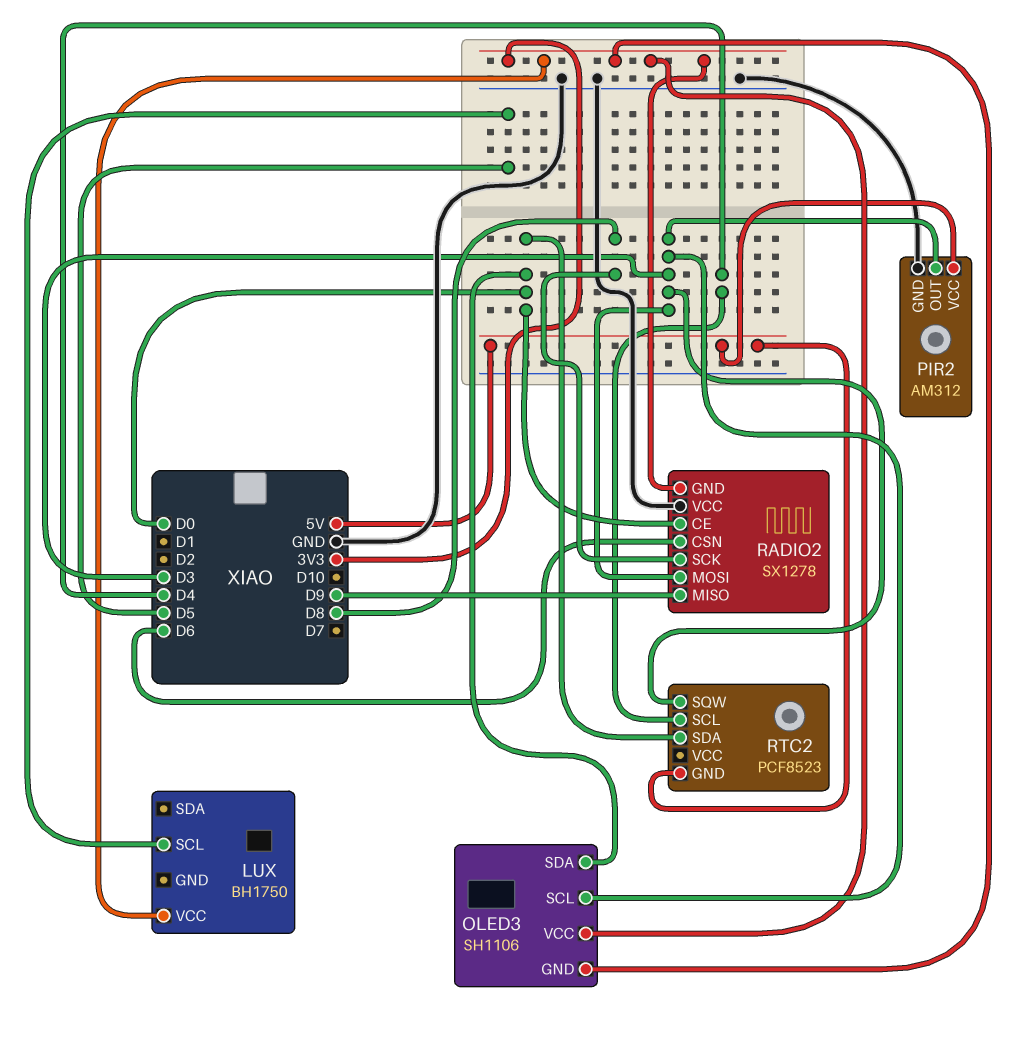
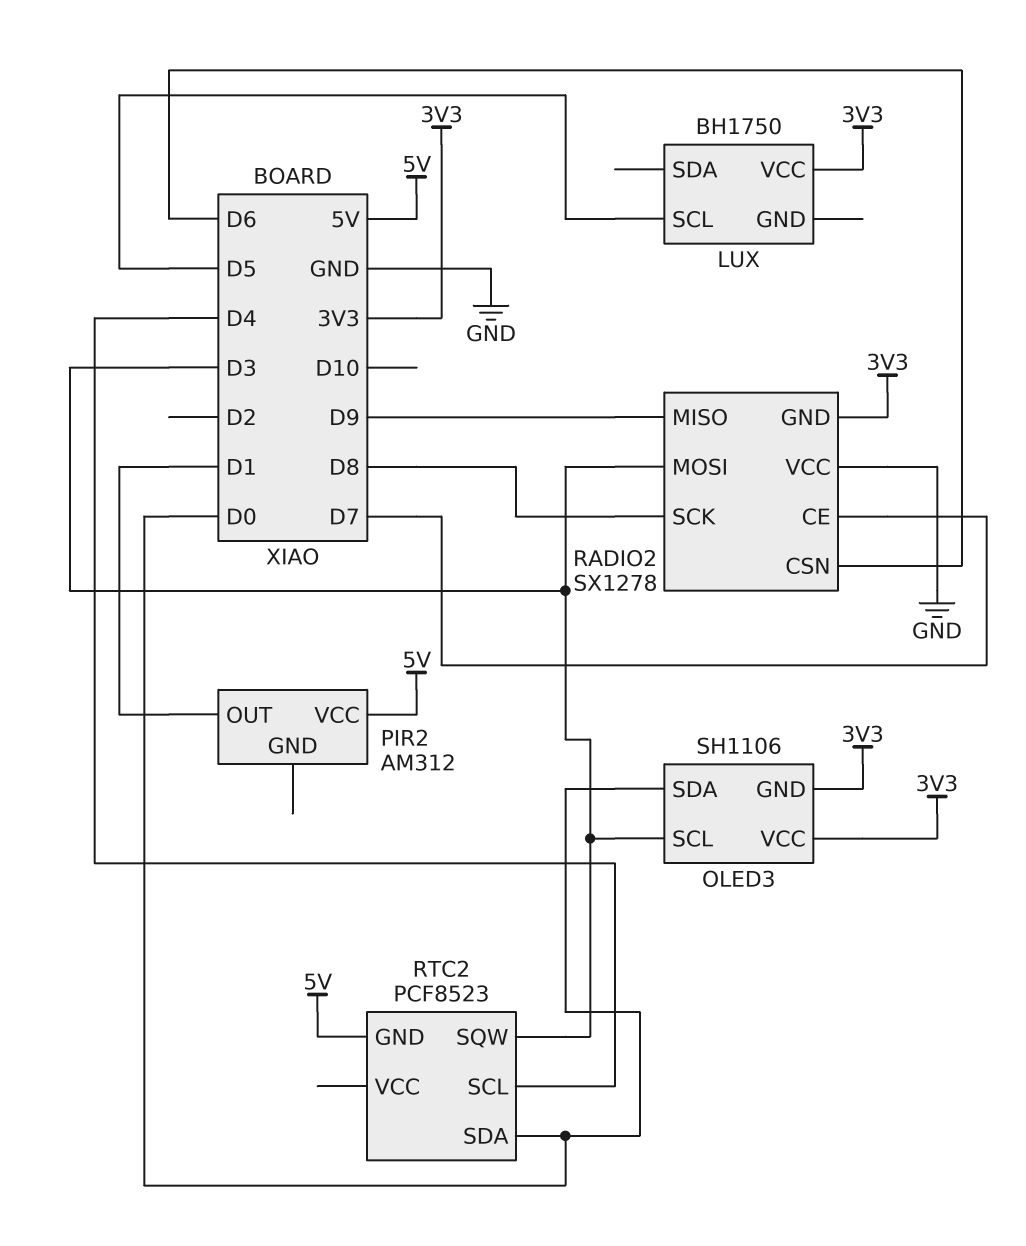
PIR2 pin GND: GND -> none
PIR2 pin OUT: D3 -> D1
RADIO2 pin CE: D0 -> D7

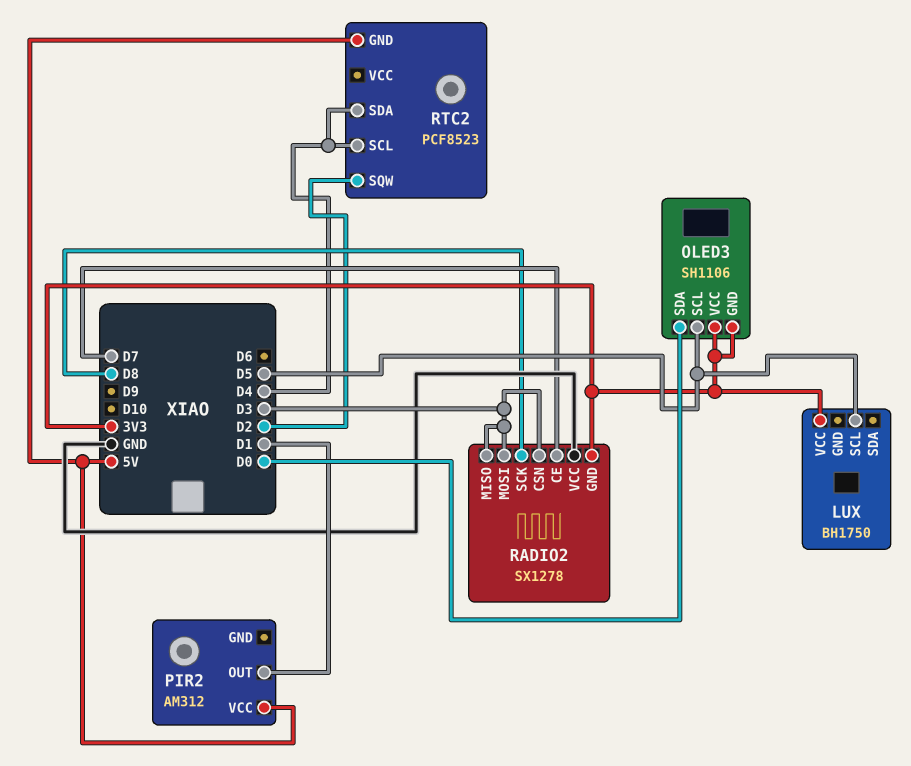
OLED3 pin SCL: D3 -> D5
RADIO2 pin CSN: D6 -> D3
RADIO2 pin MISO: D9 -> D3
RTC2 pin SDA: D0 -> D4
RTC2 pin SQW: D3 -> D2

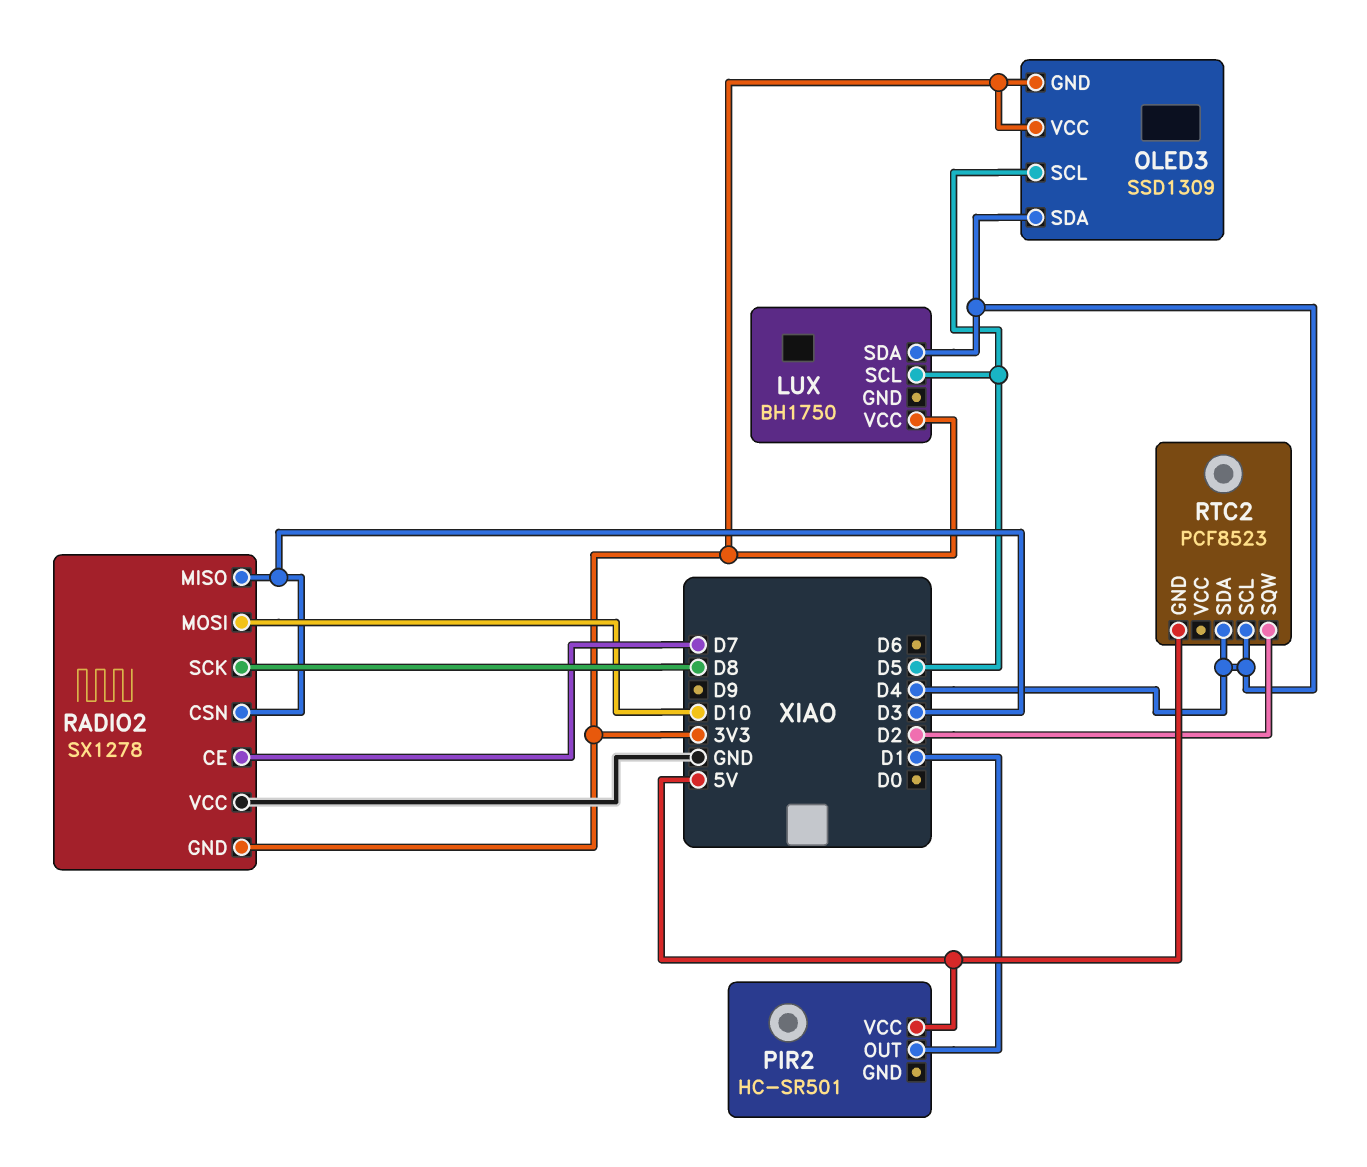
LUX pin SDA: none -> D4
OLED3: SH1106 -> SSD1309
OLED3 pin SDA: D0 -> D4
PIR2: AM312 -> HC-SR501
RADIO2 pin MOSI: D3 -> D10

